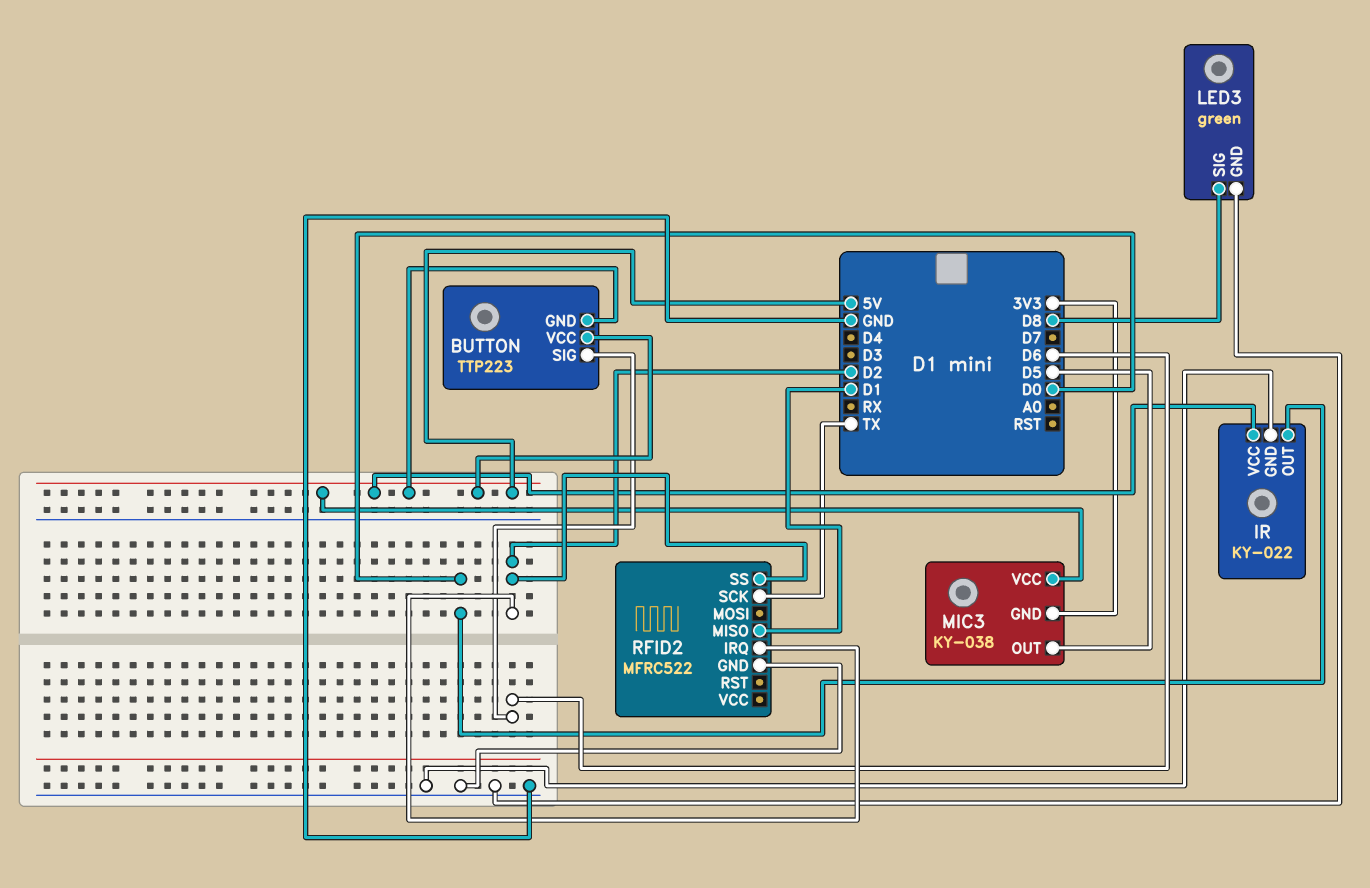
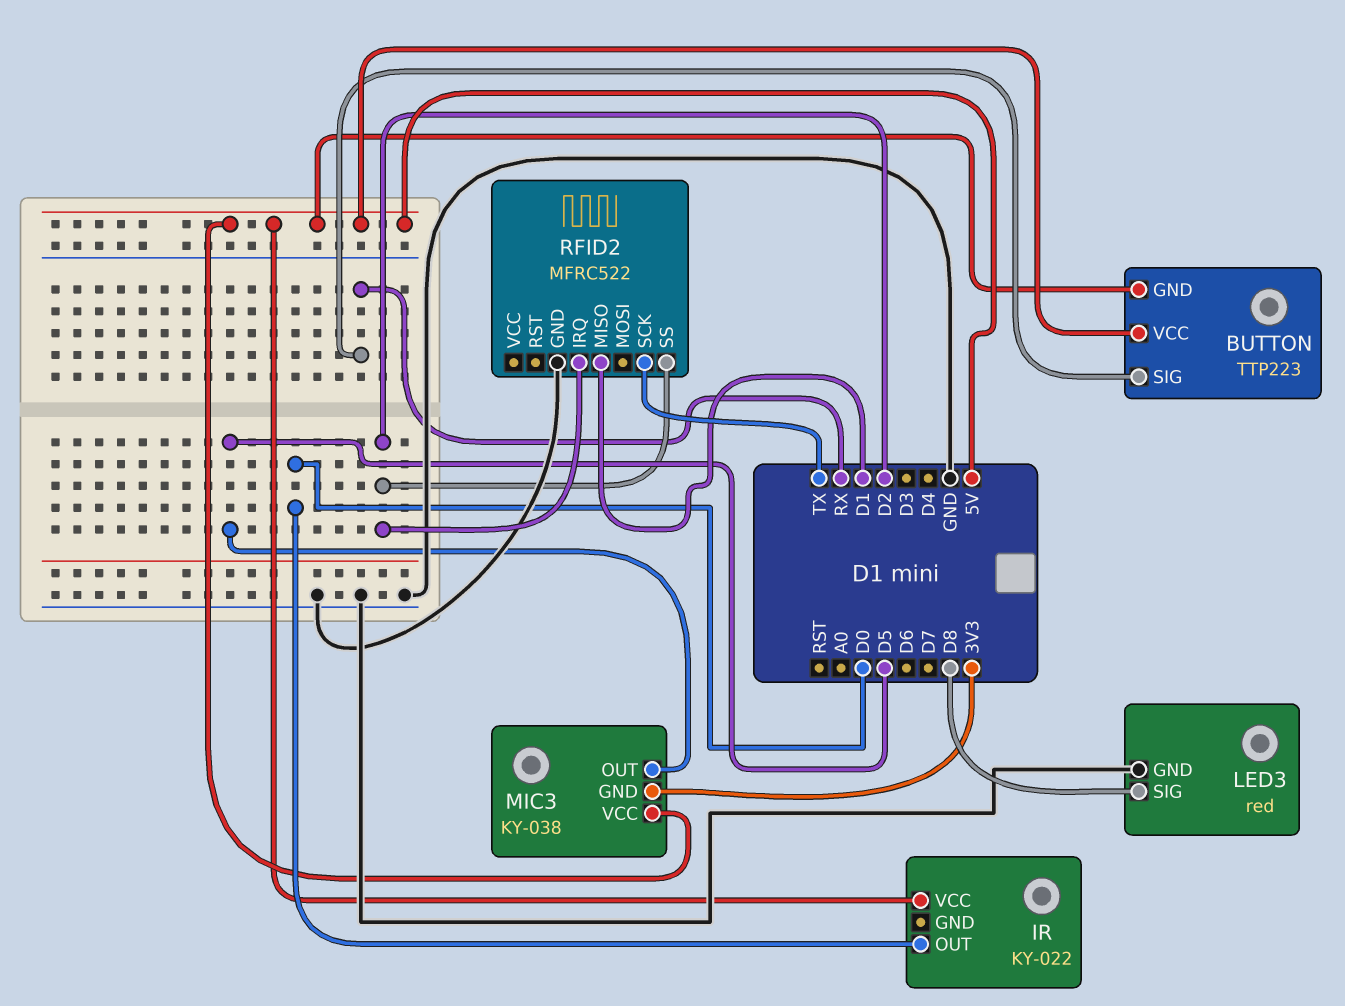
BUTTON pin SIG: D6 -> RX
IR pin GND: GND -> none
LED3: green -> red

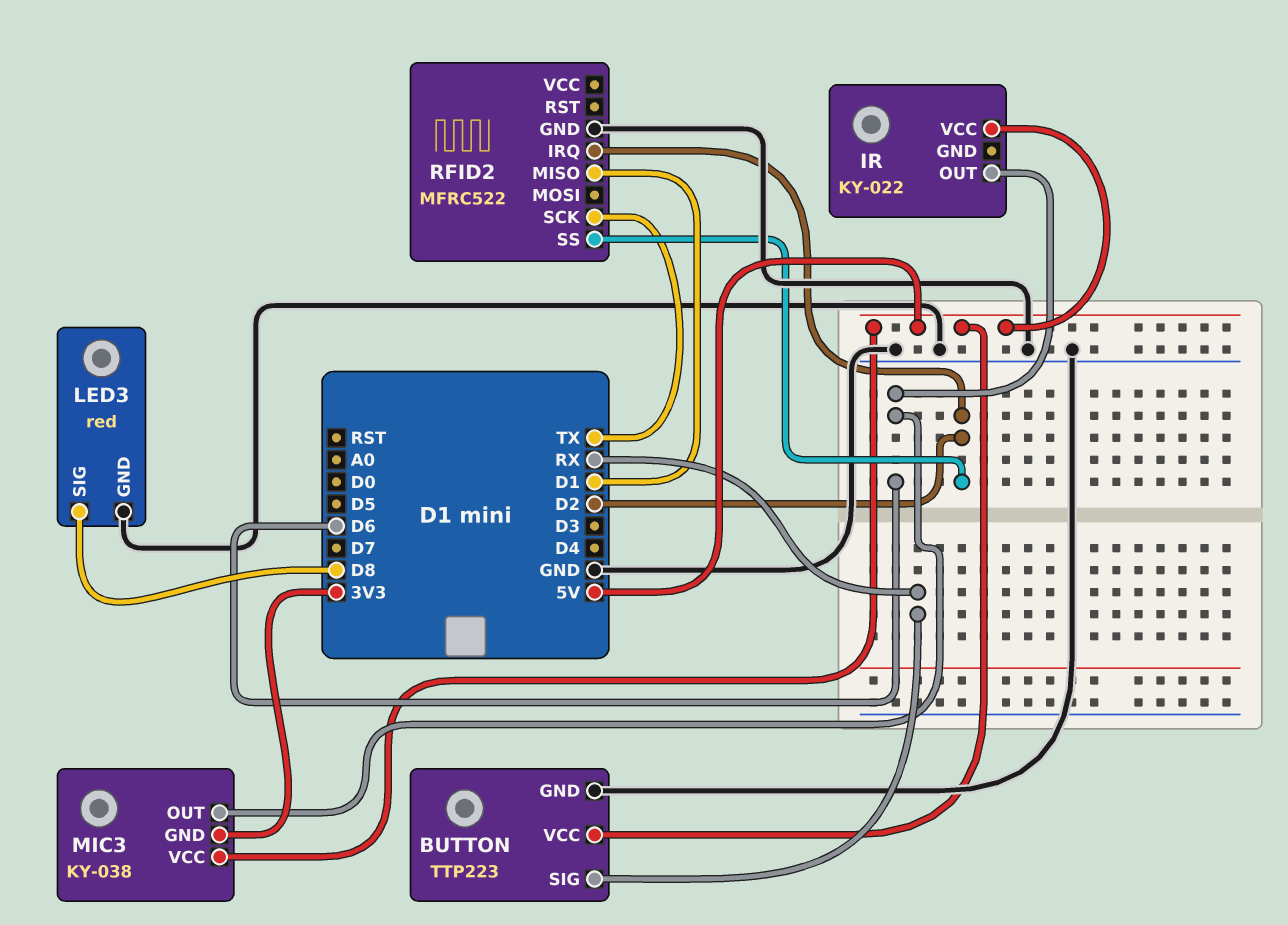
BUTTON pin GND: 5V -> GND
IR pin OUT: D0 -> D6
MIC3 pin OUT: D5 -> D6

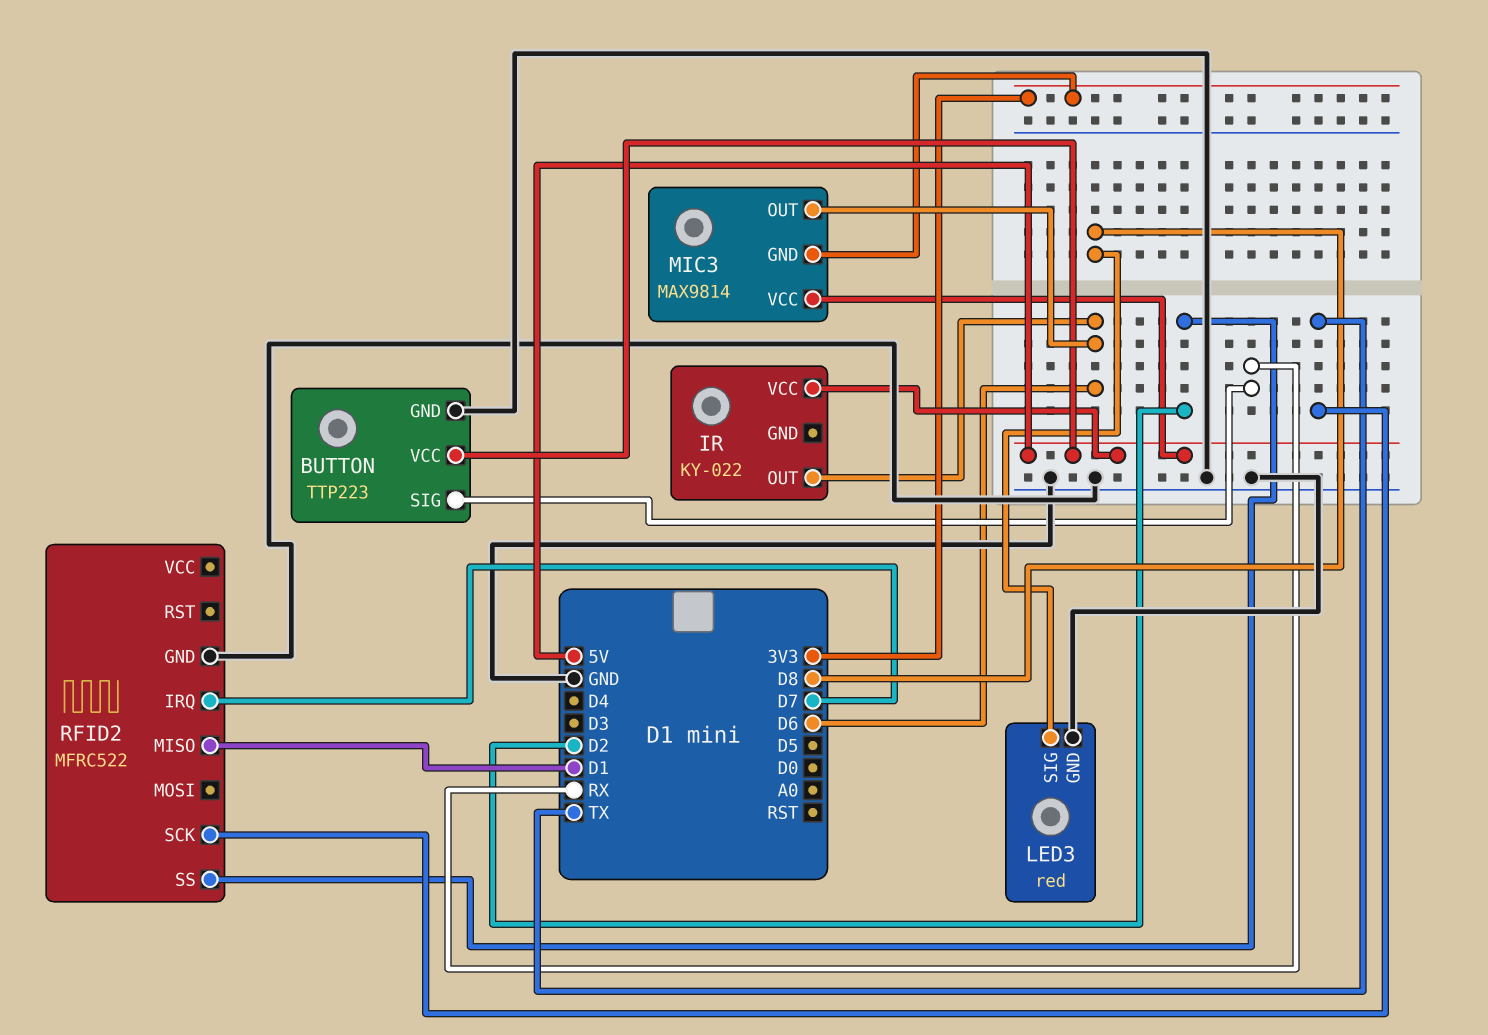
MIC3: KY-038 -> MAX9814
RFID2 pin IRQ: D2 -> D7

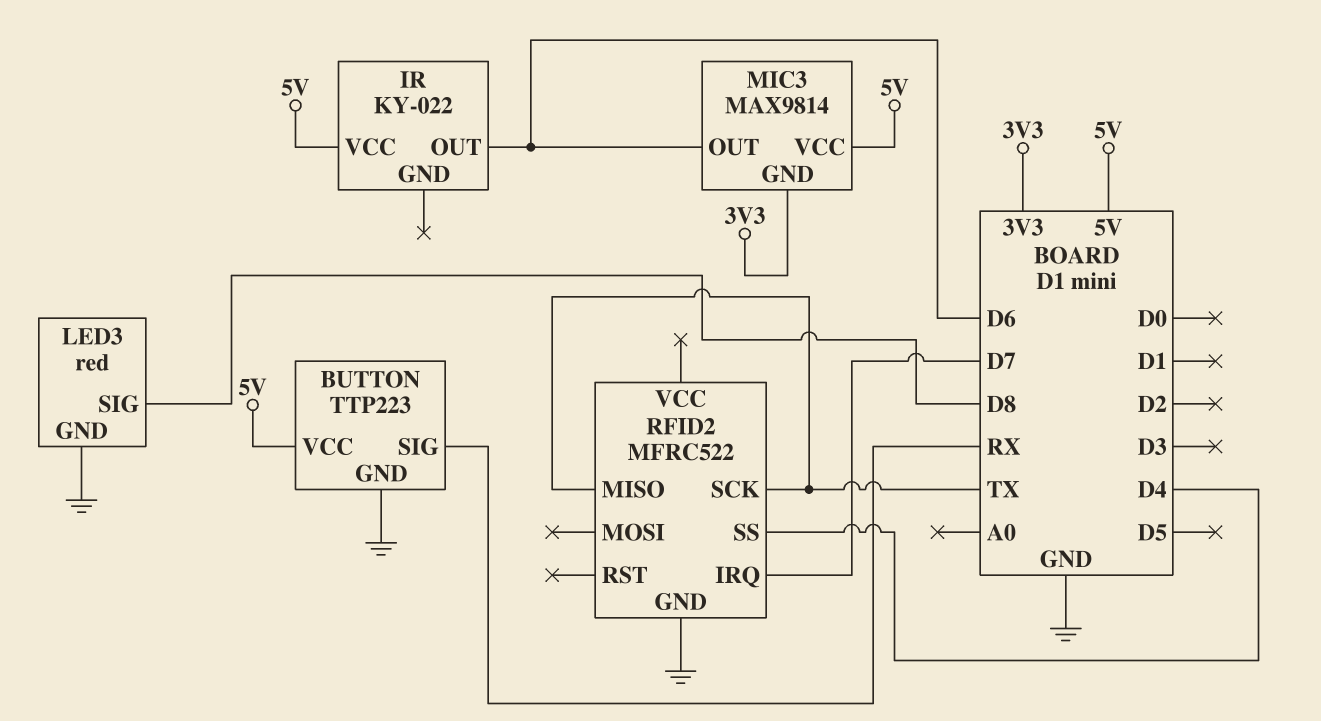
RFID2 pin MISO: D1 -> TX
RFID2 pin SS: D2 -> D4

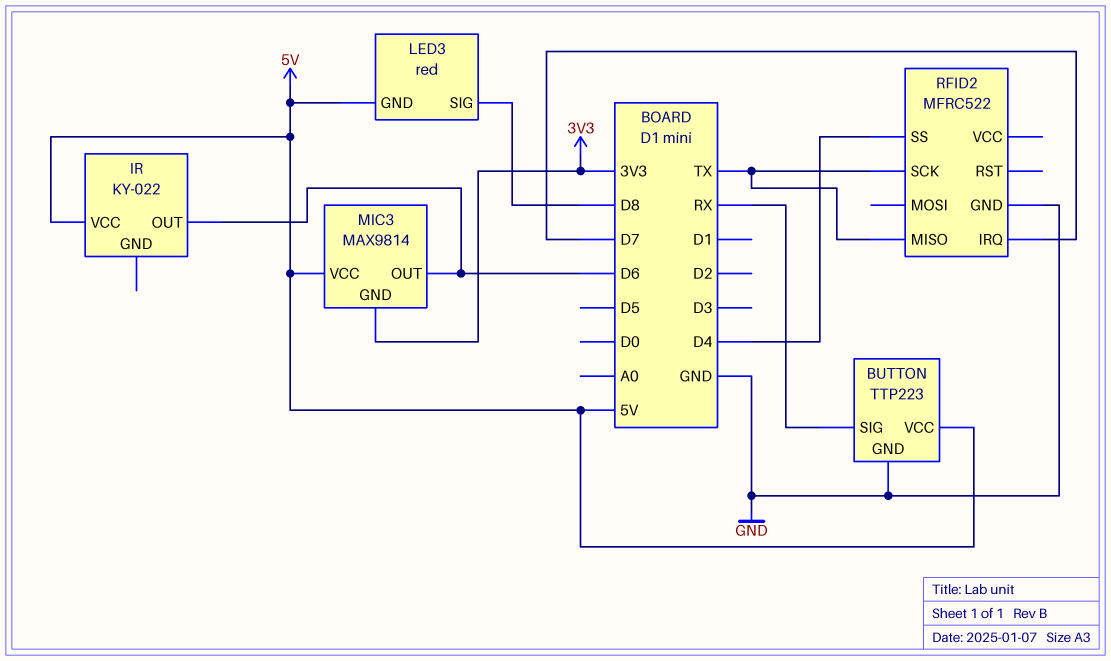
LED3 pin GND: GND -> 5V

